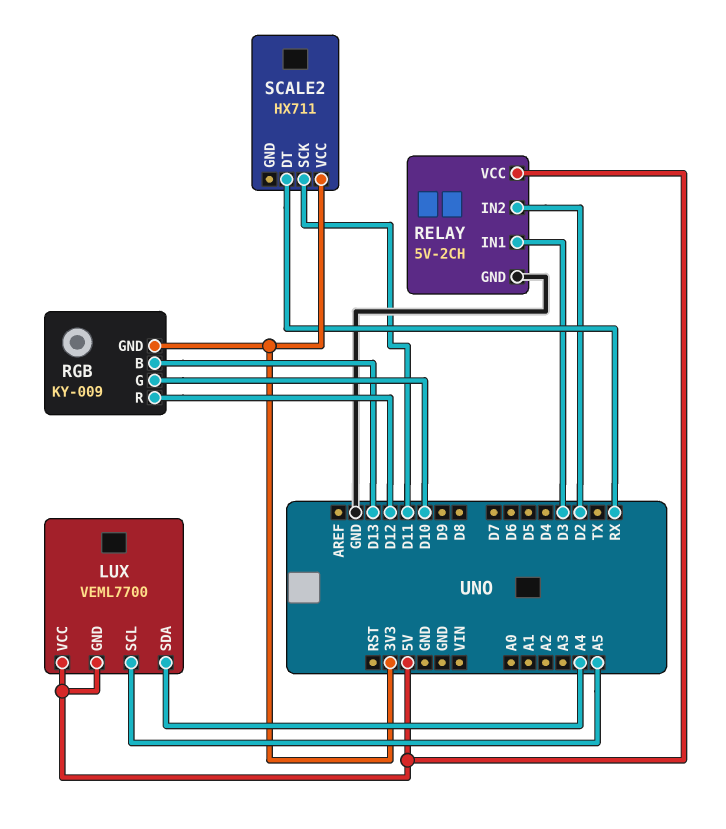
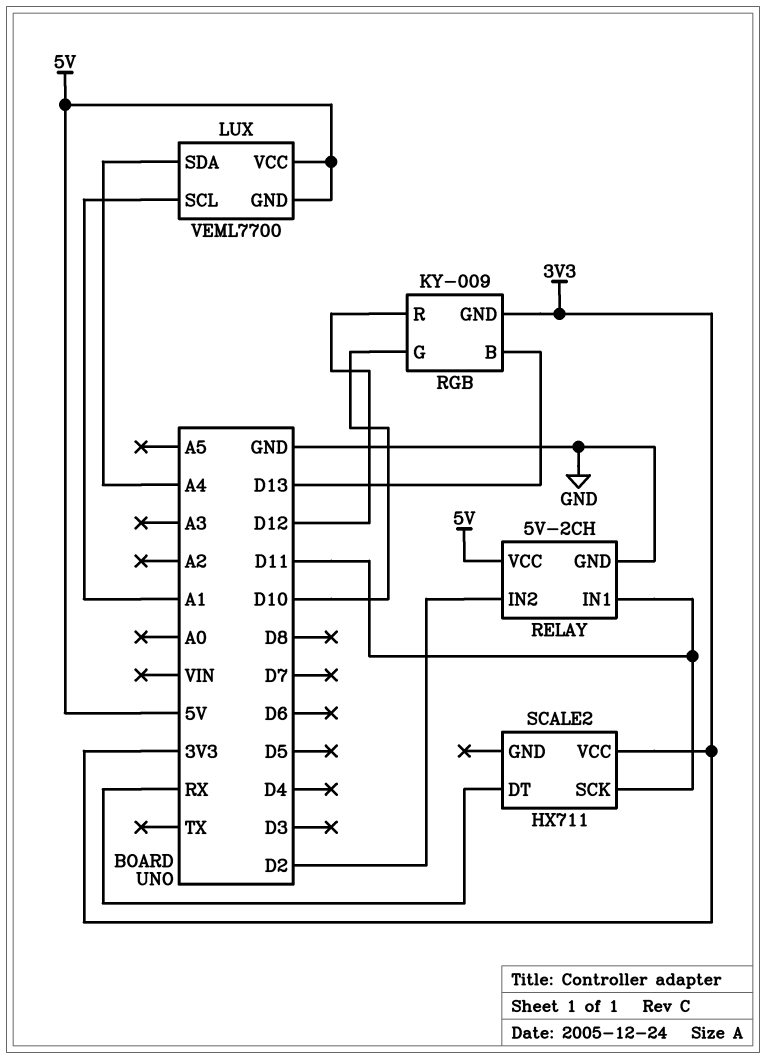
LUX pin SCL: A5 -> A1
RELAY pin IN1: D3 -> D11

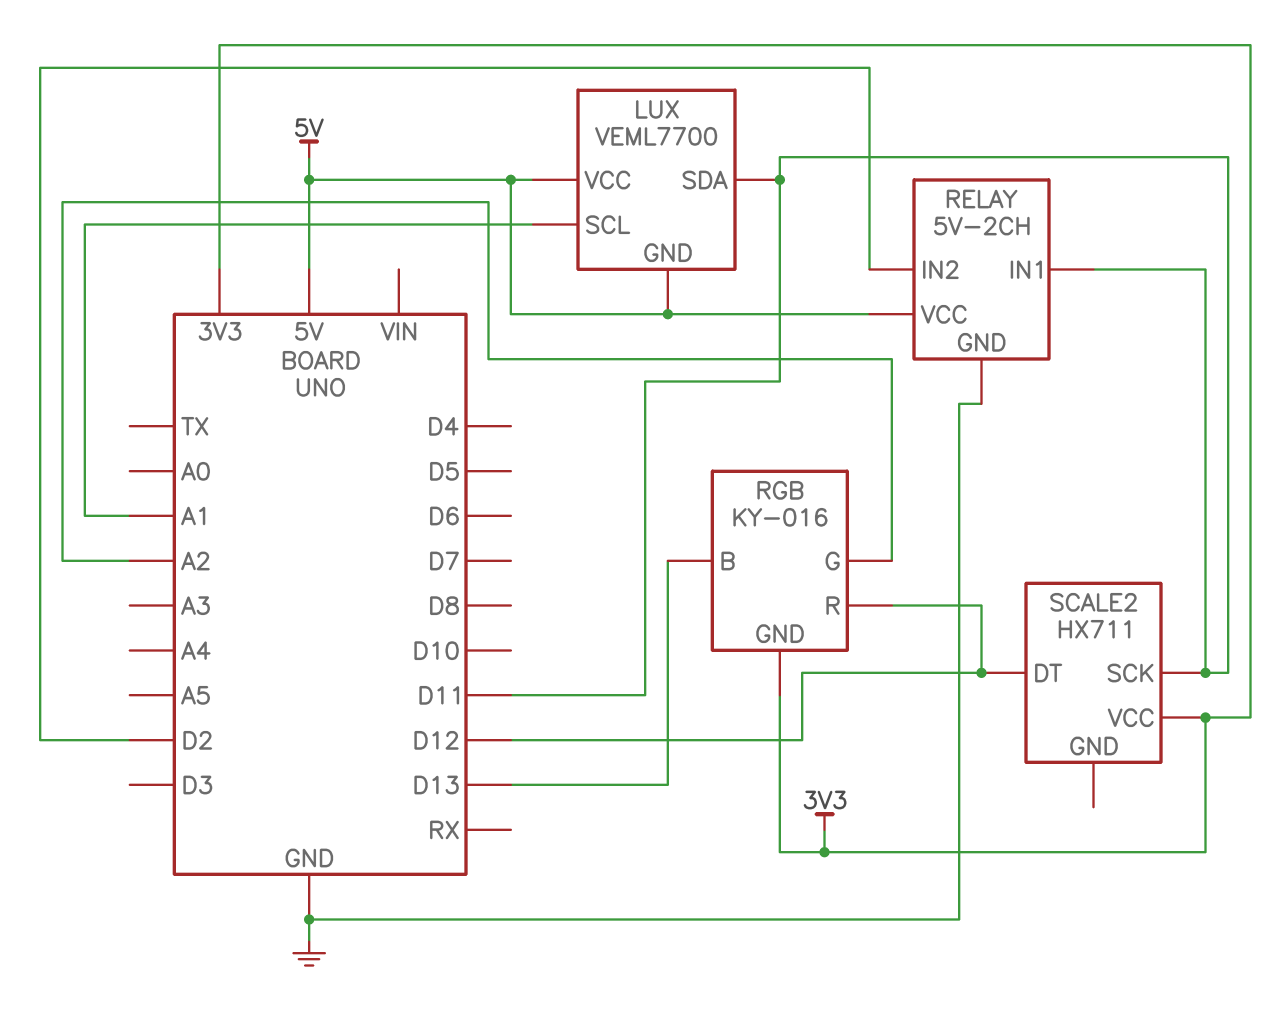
LUX pin SDA: A4 -> D11
RGB: KY-009 -> KY-016
RGB pin G: D10 -> A2
SCALE2 pin DT: RX -> D12

